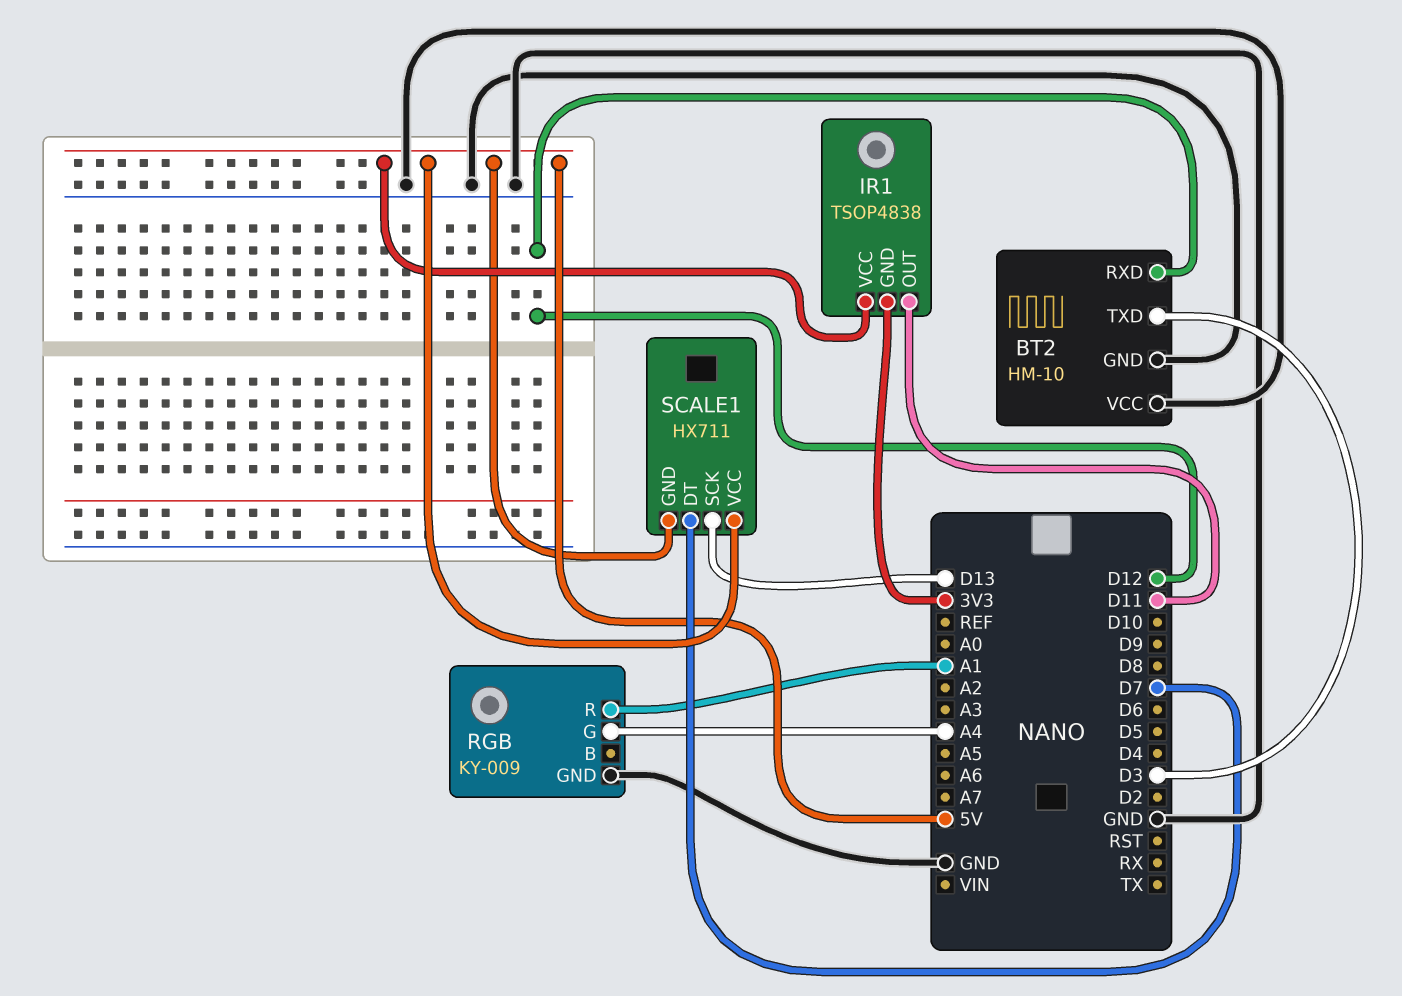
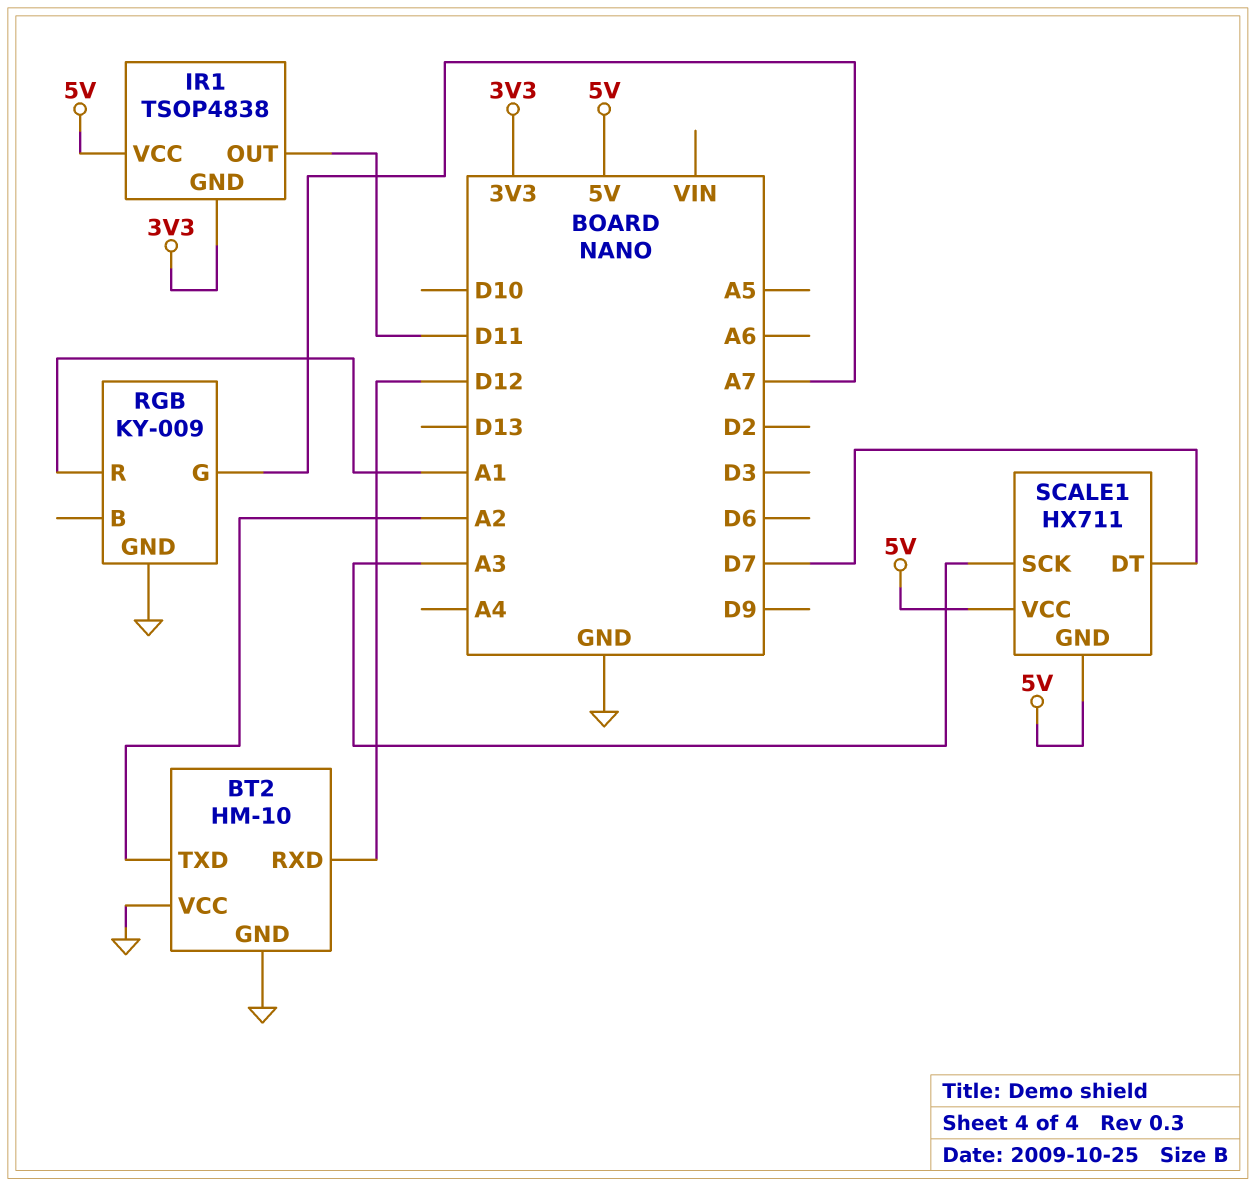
BT2 pin TXD: D3 -> A2
RGB pin G: A4 -> A7
SCALE1 pin SCK: D13 -> A3

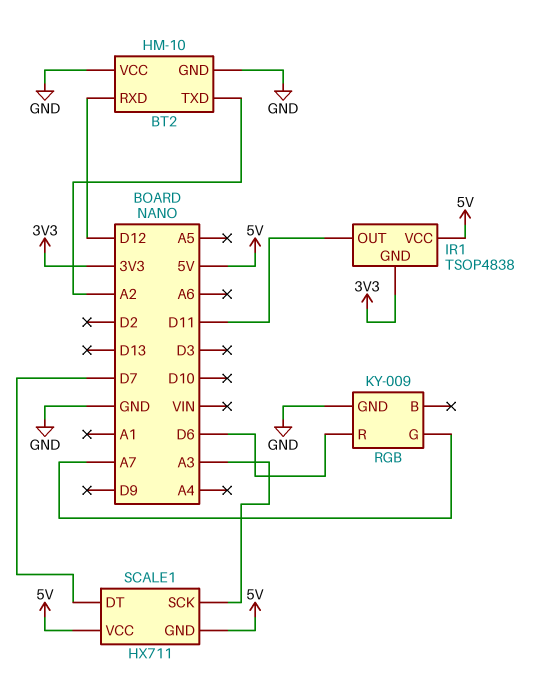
RGB pin R: A1 -> D6

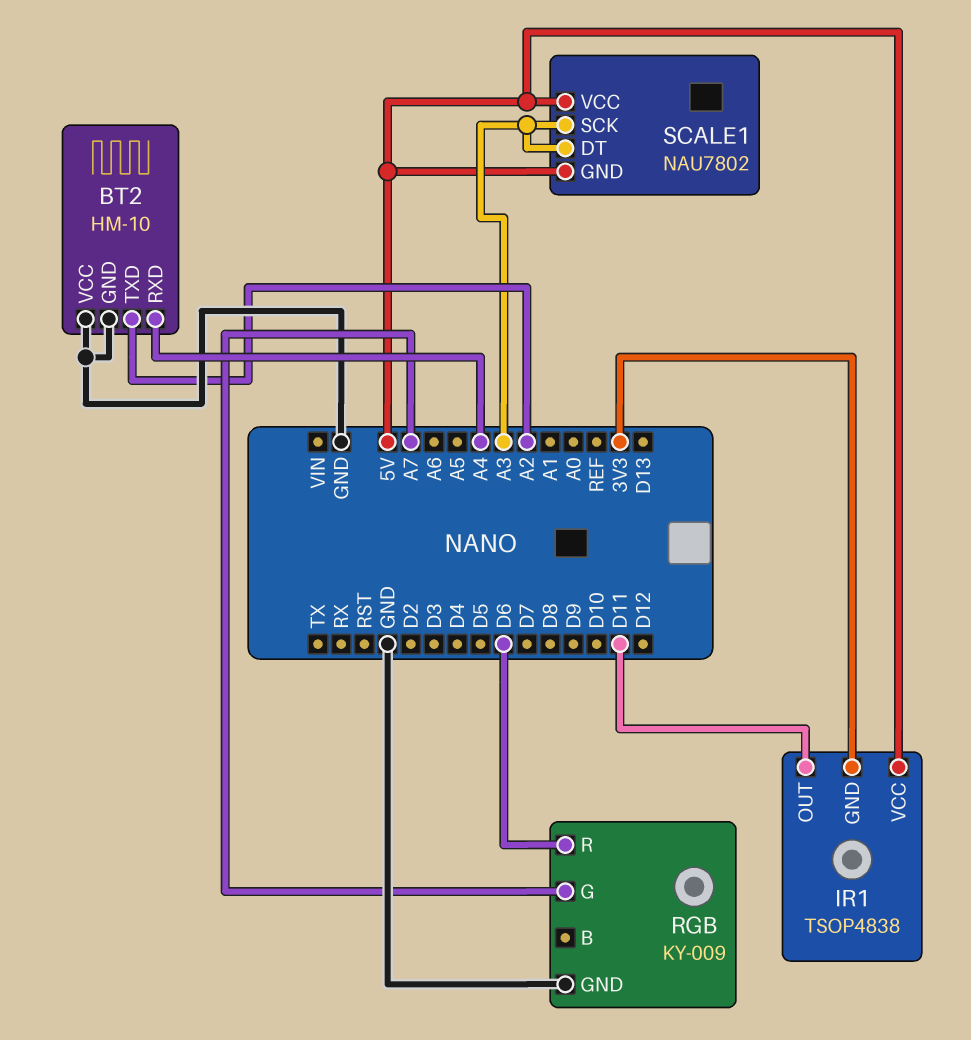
BT2 pin RXD: D12 -> A4
SCALE1: HX711 -> NAU7802
SCALE1 pin DT: D7 -> A3

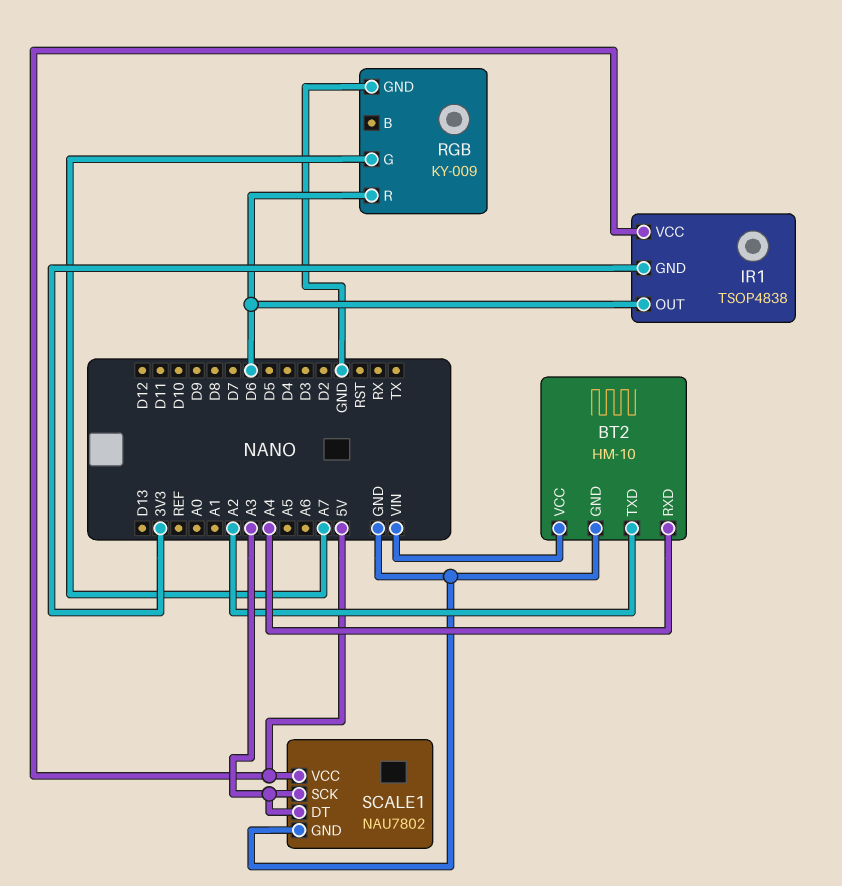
BT2 pin VCC: GND -> VIN
IR1 pin OUT: D11 -> D6
SCALE1 pin GND: 5V -> GND

